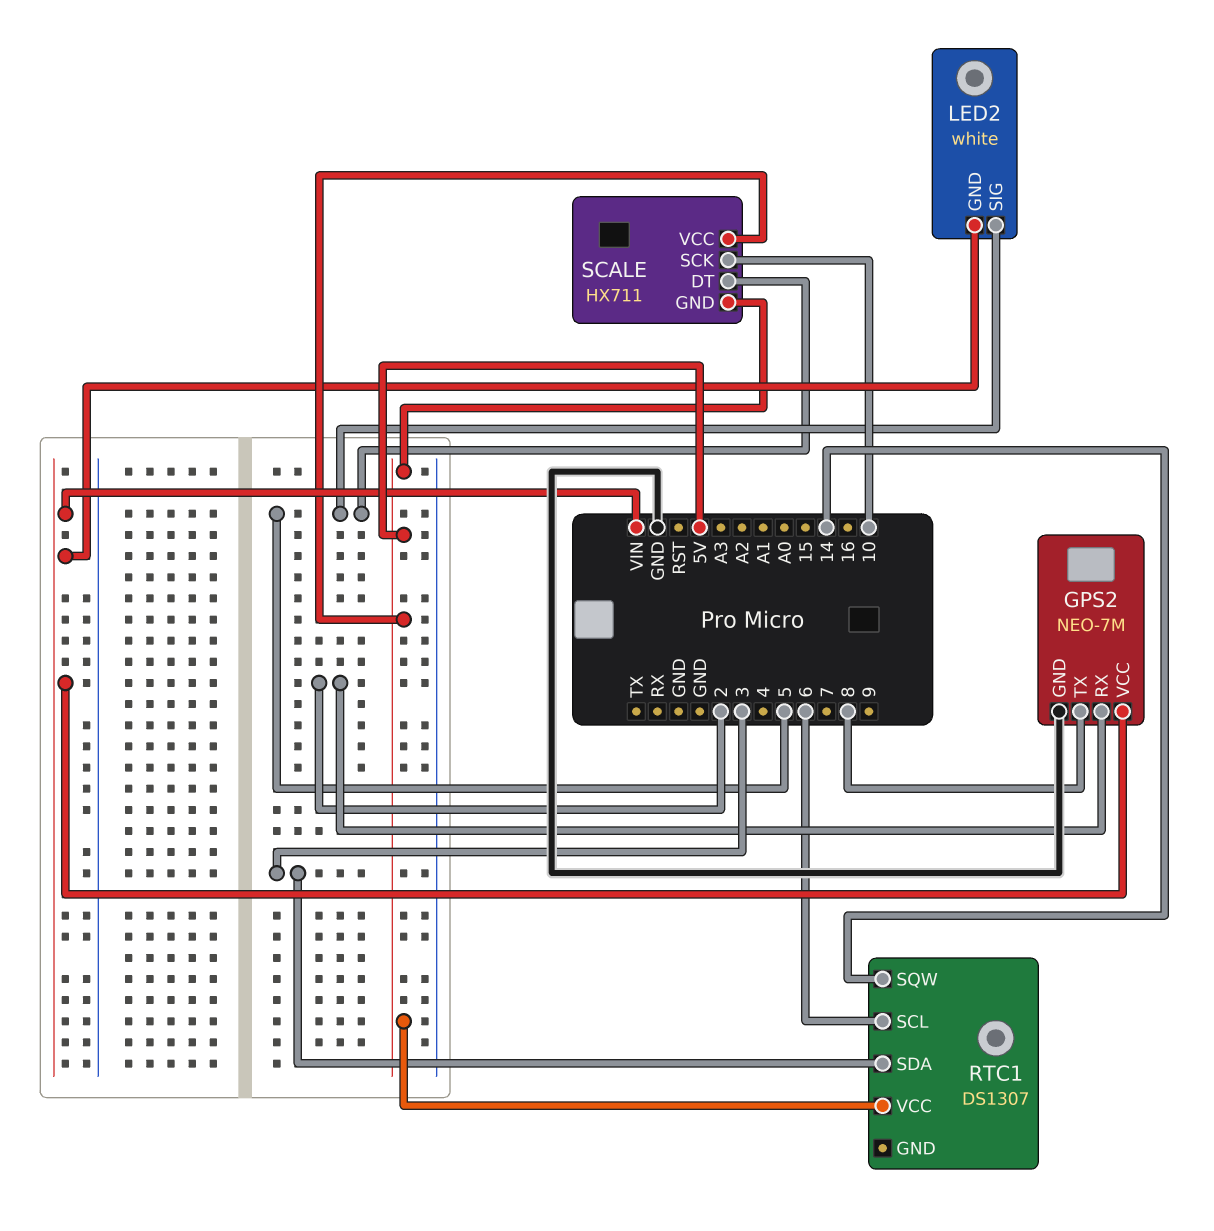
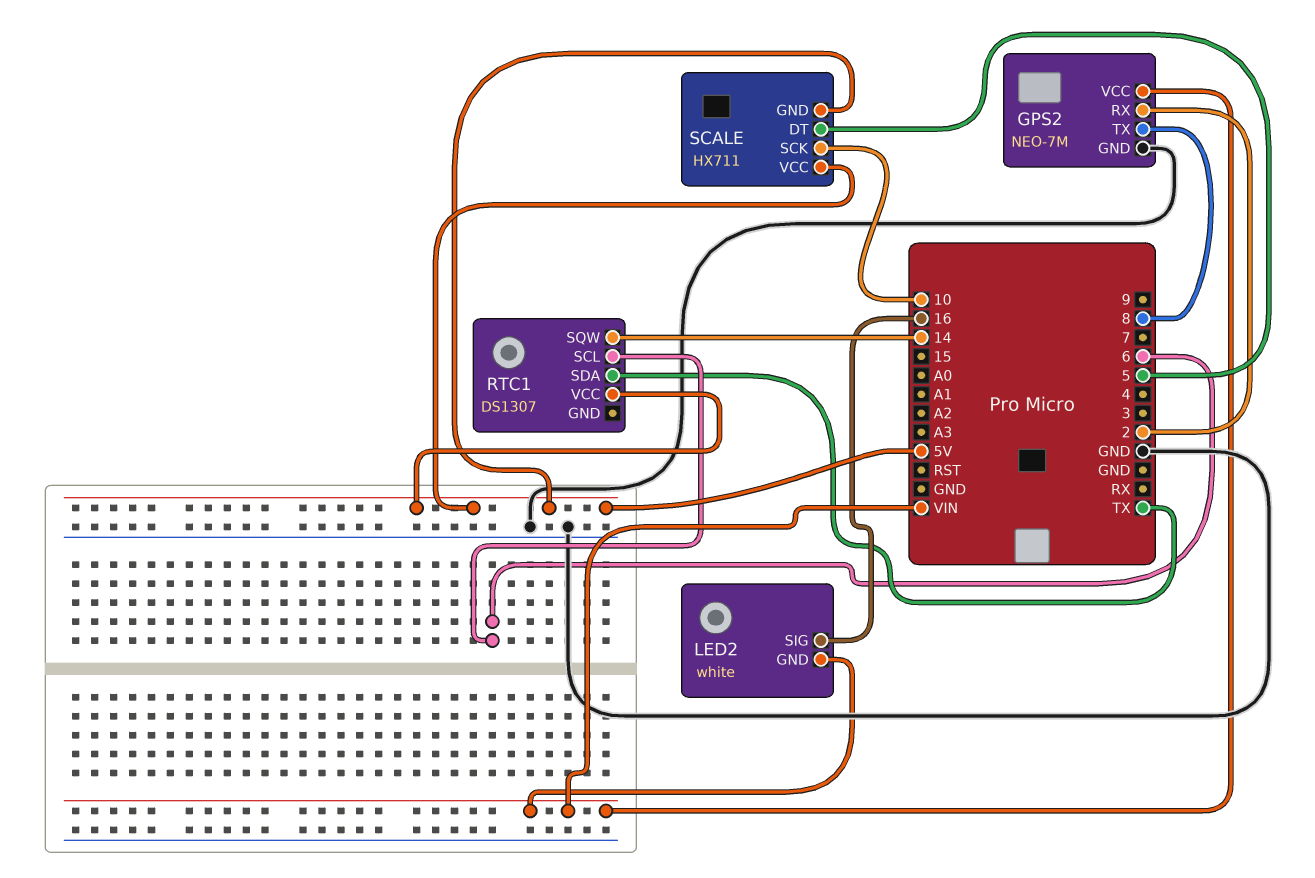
LED2 pin SIG: 5 -> 16
RTC1 pin SDA: 3 -> TX

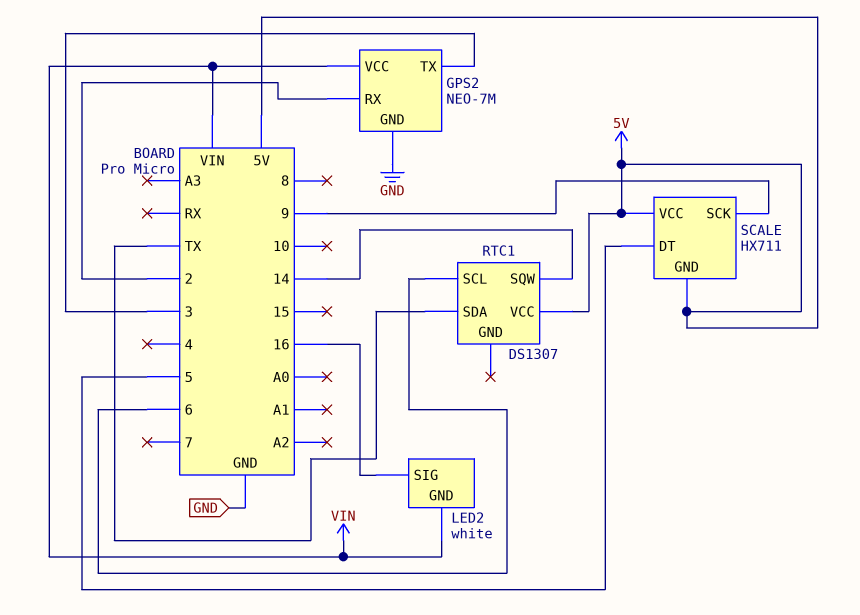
GPS2 pin TX: 8 -> 3
SCALE pin SCK: 10 -> 9

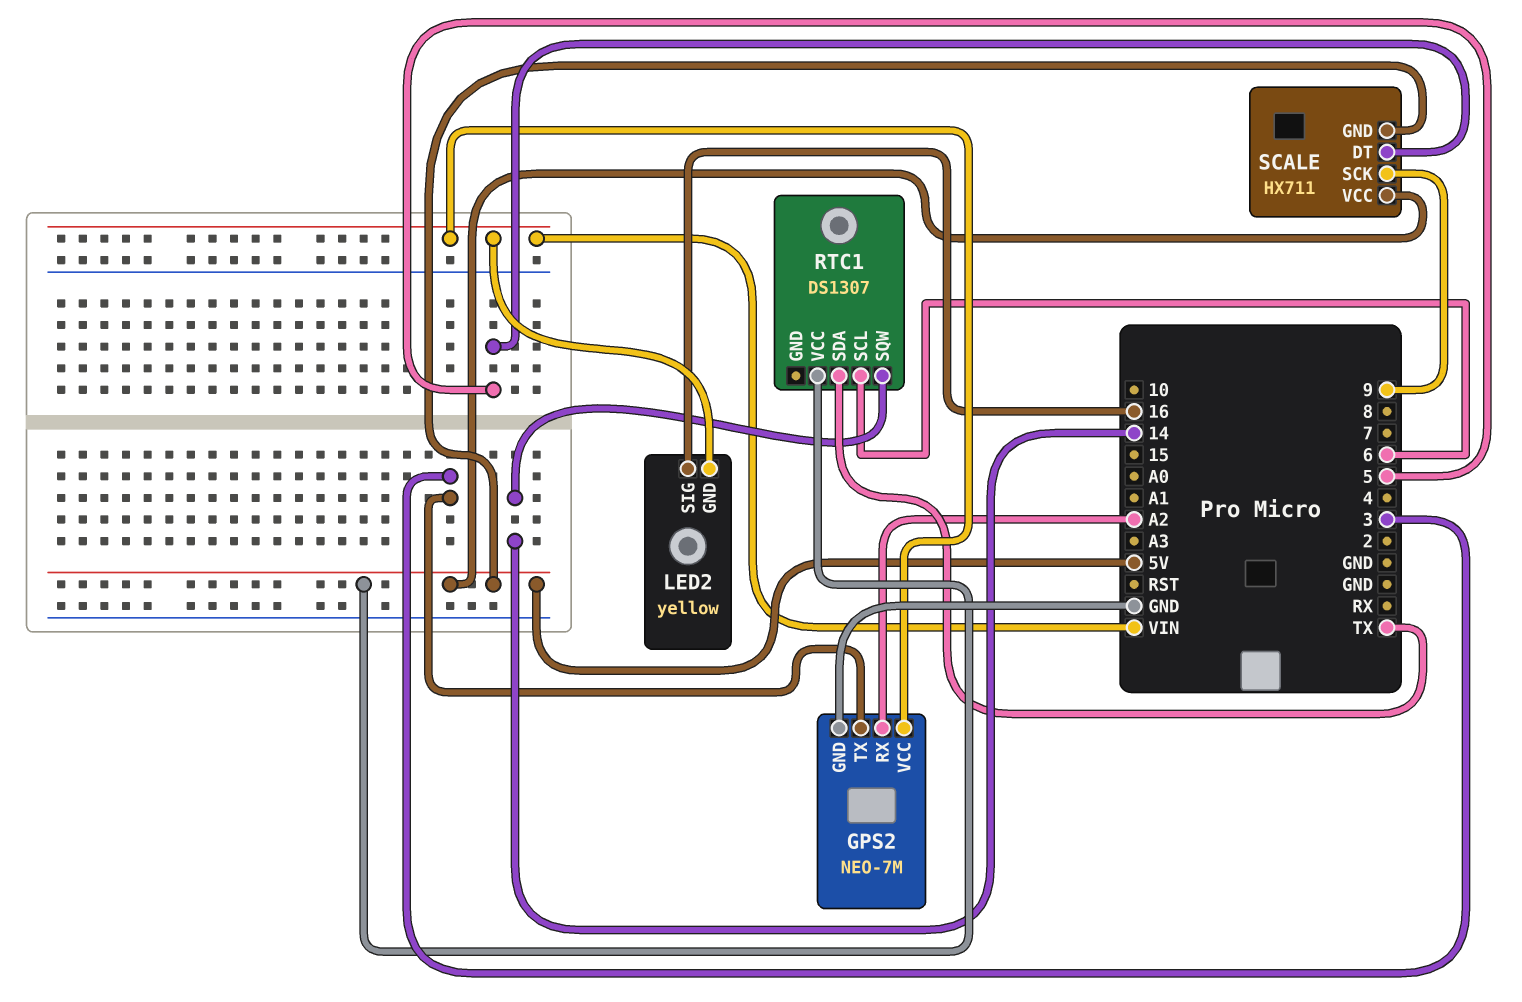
GPS2 pin RX: 2 -> A2
LED2: white -> yellow

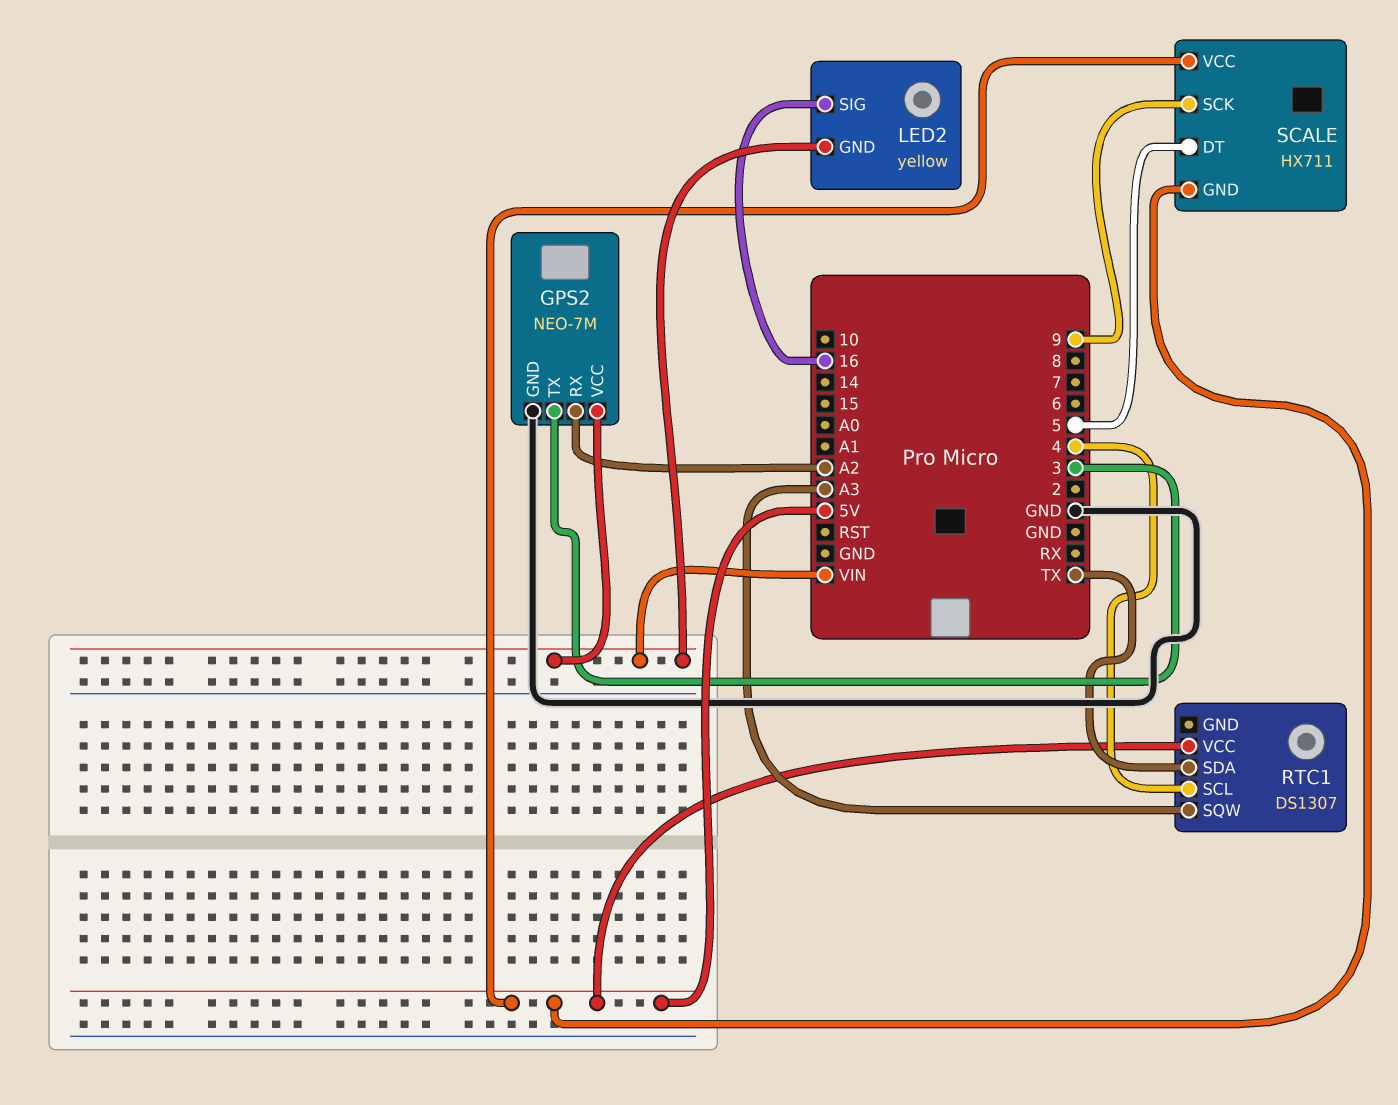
RTC1 pin SCL: 6 -> 4
RTC1 pin SQW: 14 -> A3

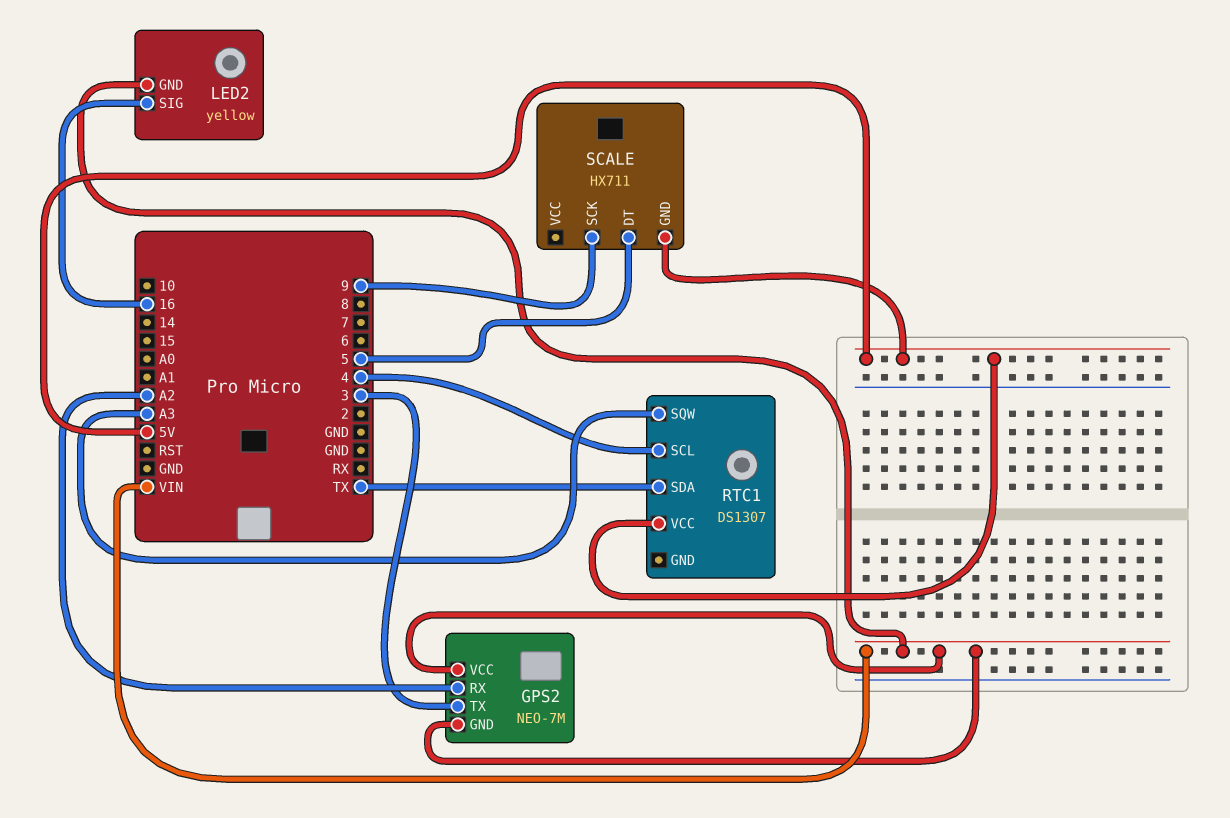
GPS2 pin GND: GND -> VIN
SCALE pin VCC: 5V -> none

